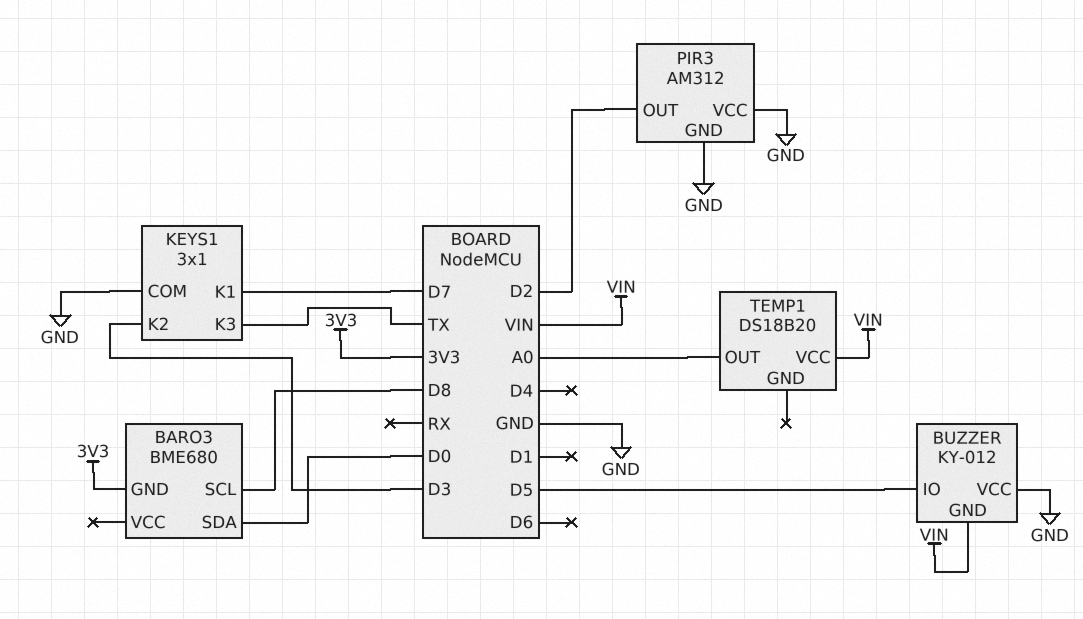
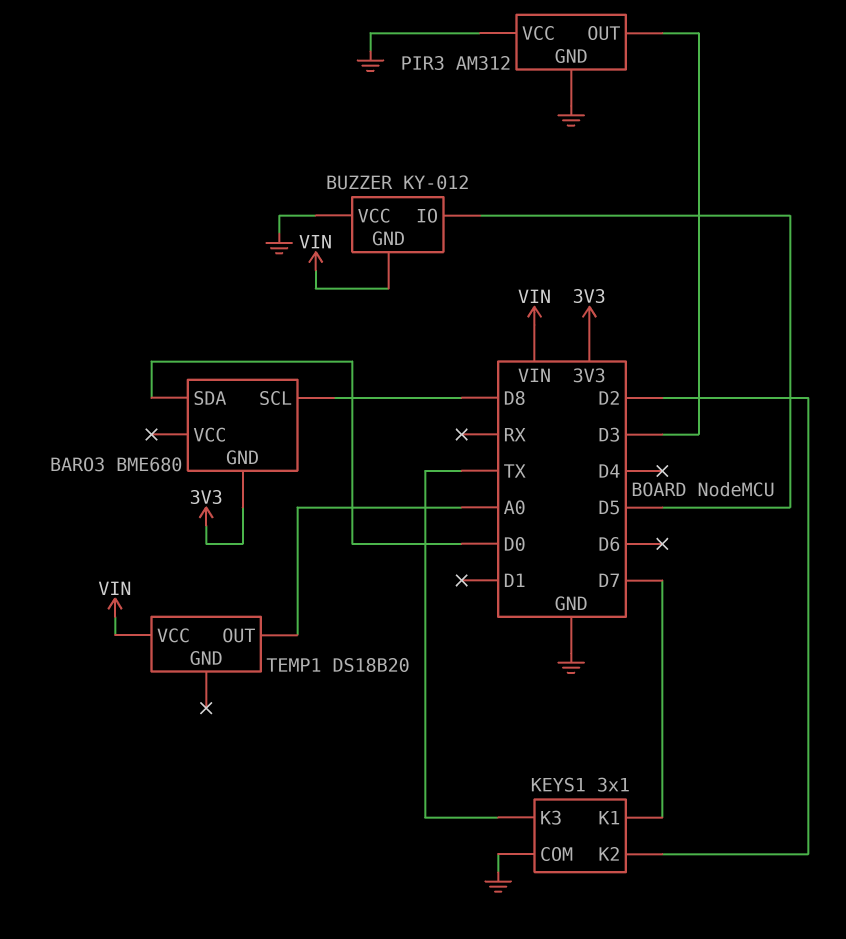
KEYS1 pin K2: D3 -> D2
PIR3 pin OUT: D2 -> D3

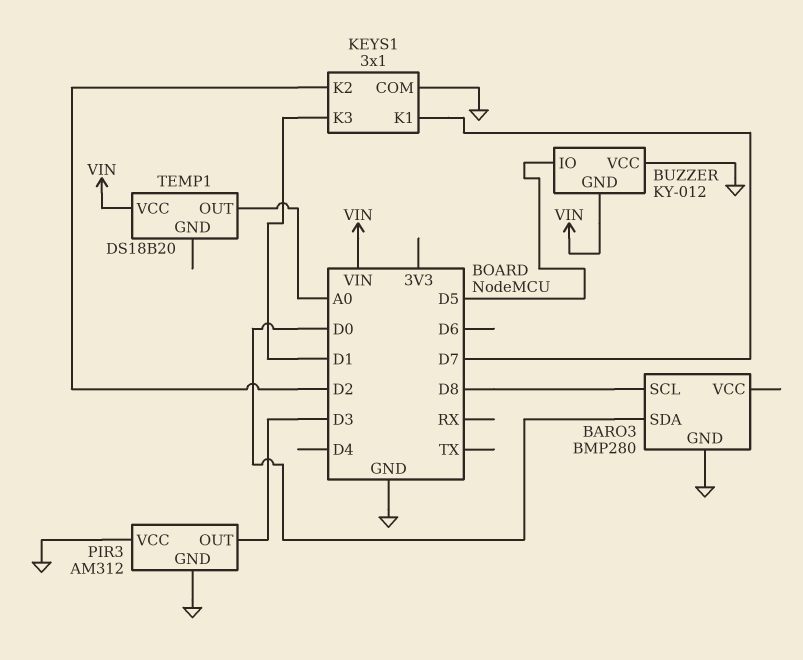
BARO3: BME680 -> BMP280
BARO3 pin GND: 3V3 -> GND
KEYS1 pin K3: TX -> D1

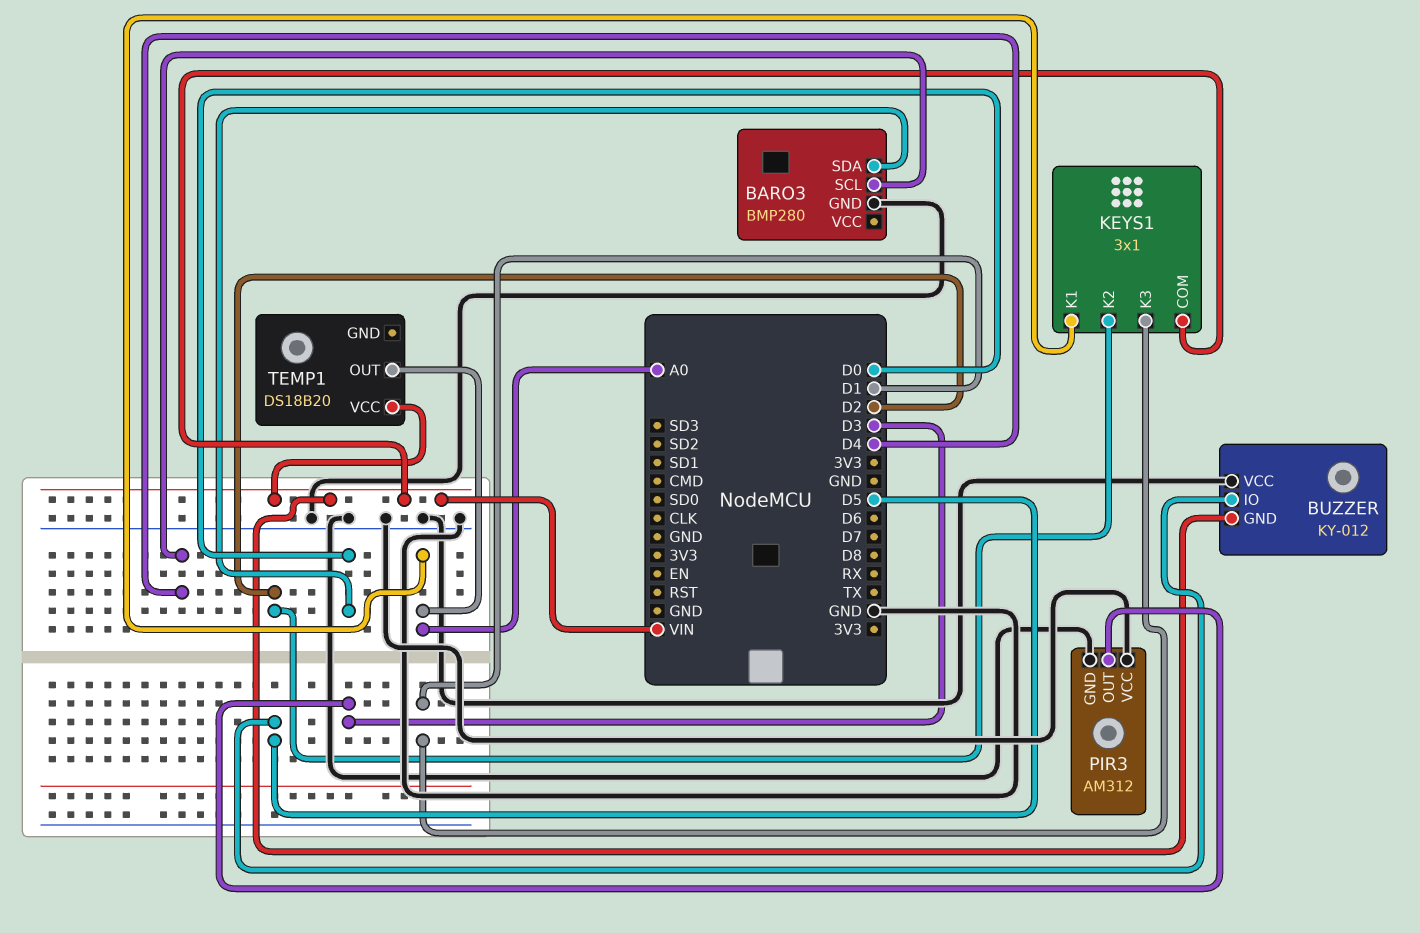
BARO3 pin SCL: D8 -> D4
KEYS1 pin COM: GND -> VIN
KEYS1 pin K1: D7 -> A0

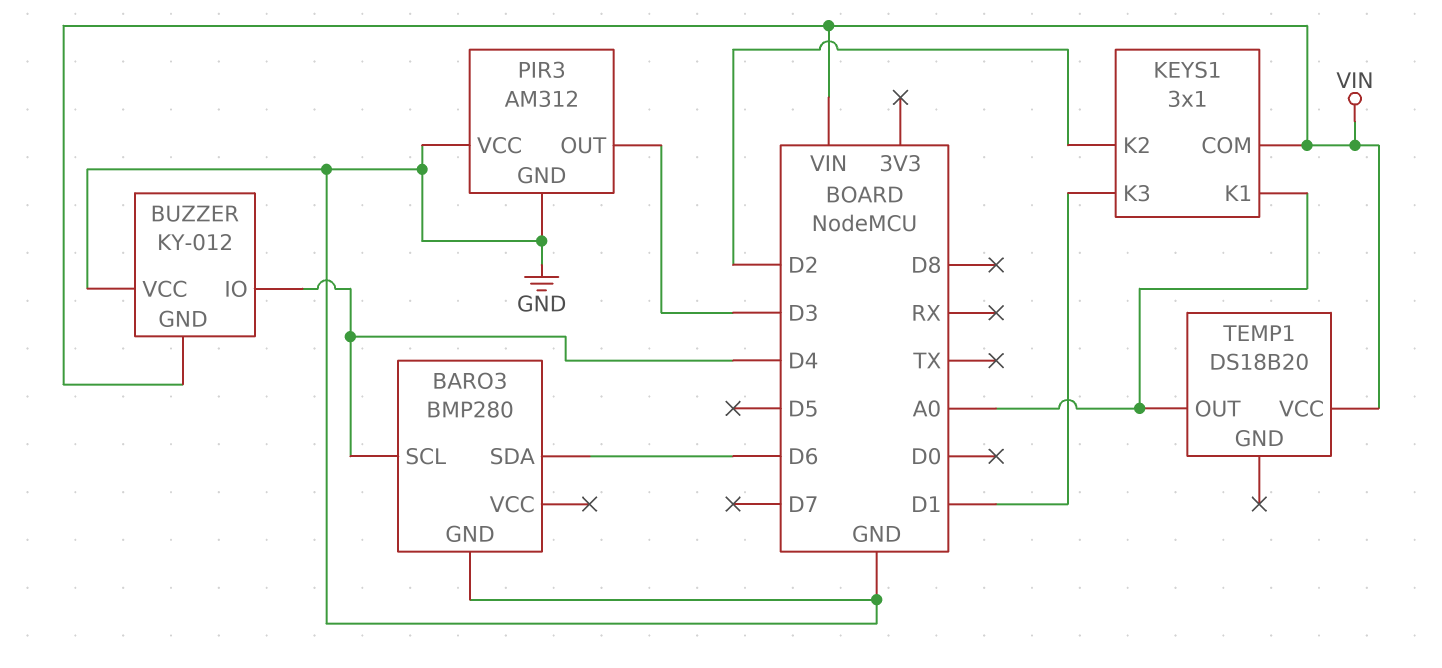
BARO3 pin SDA: D0 -> D6
BUZZER pin IO: D5 -> D4

